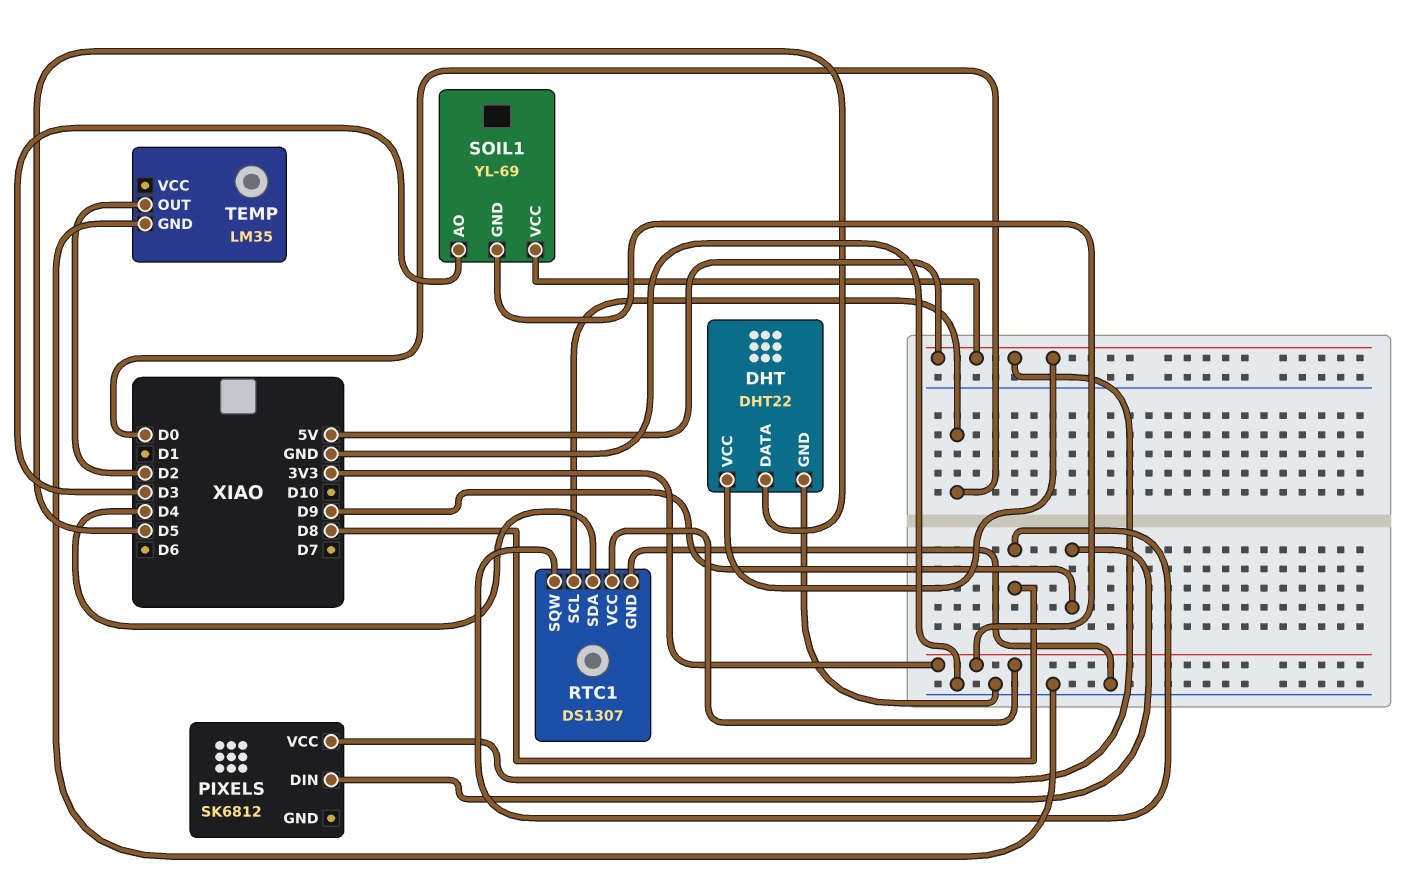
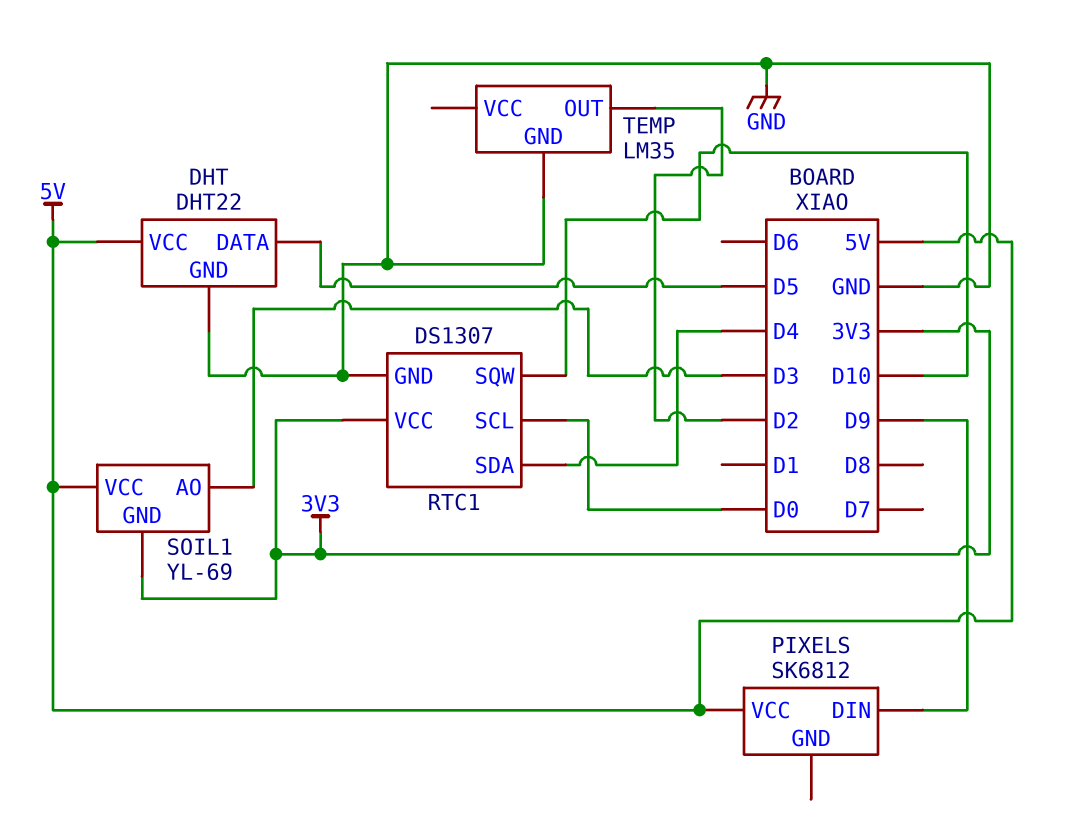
RTC1 pin SQW: D8 -> D10

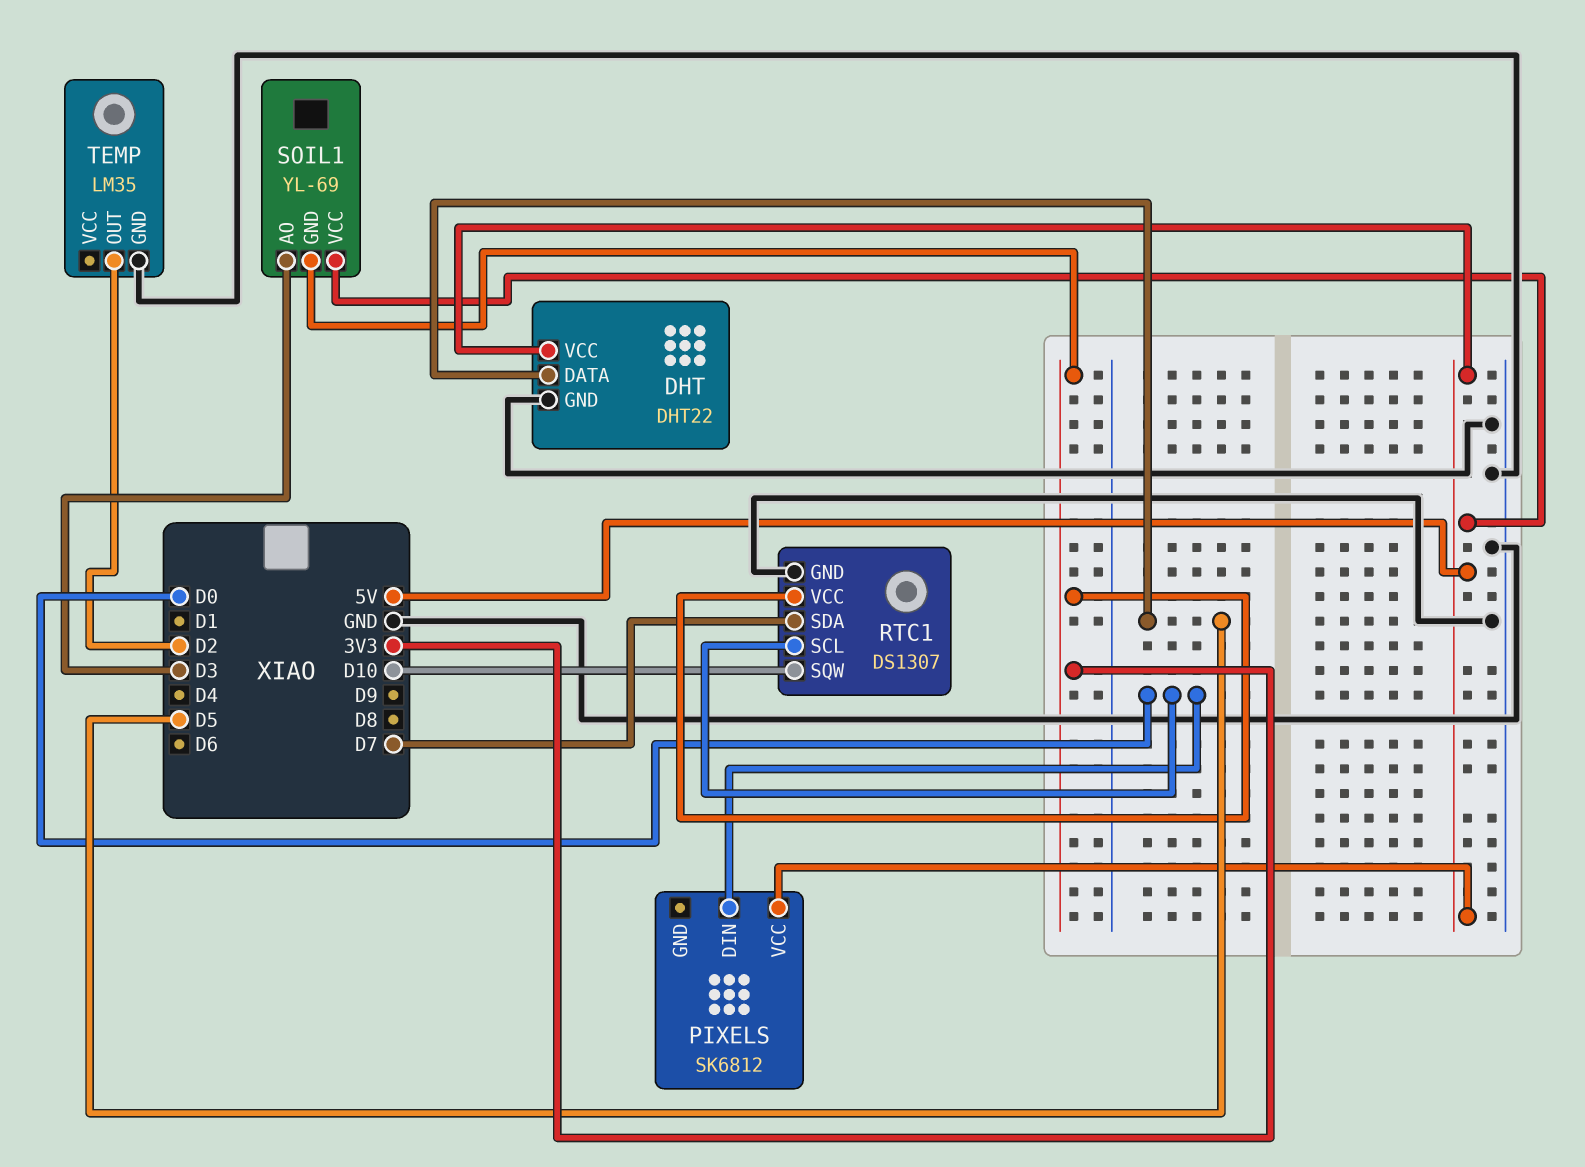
PIXELS pin DIN: D9 -> D0
RTC1 pin SDA: D4 -> D7

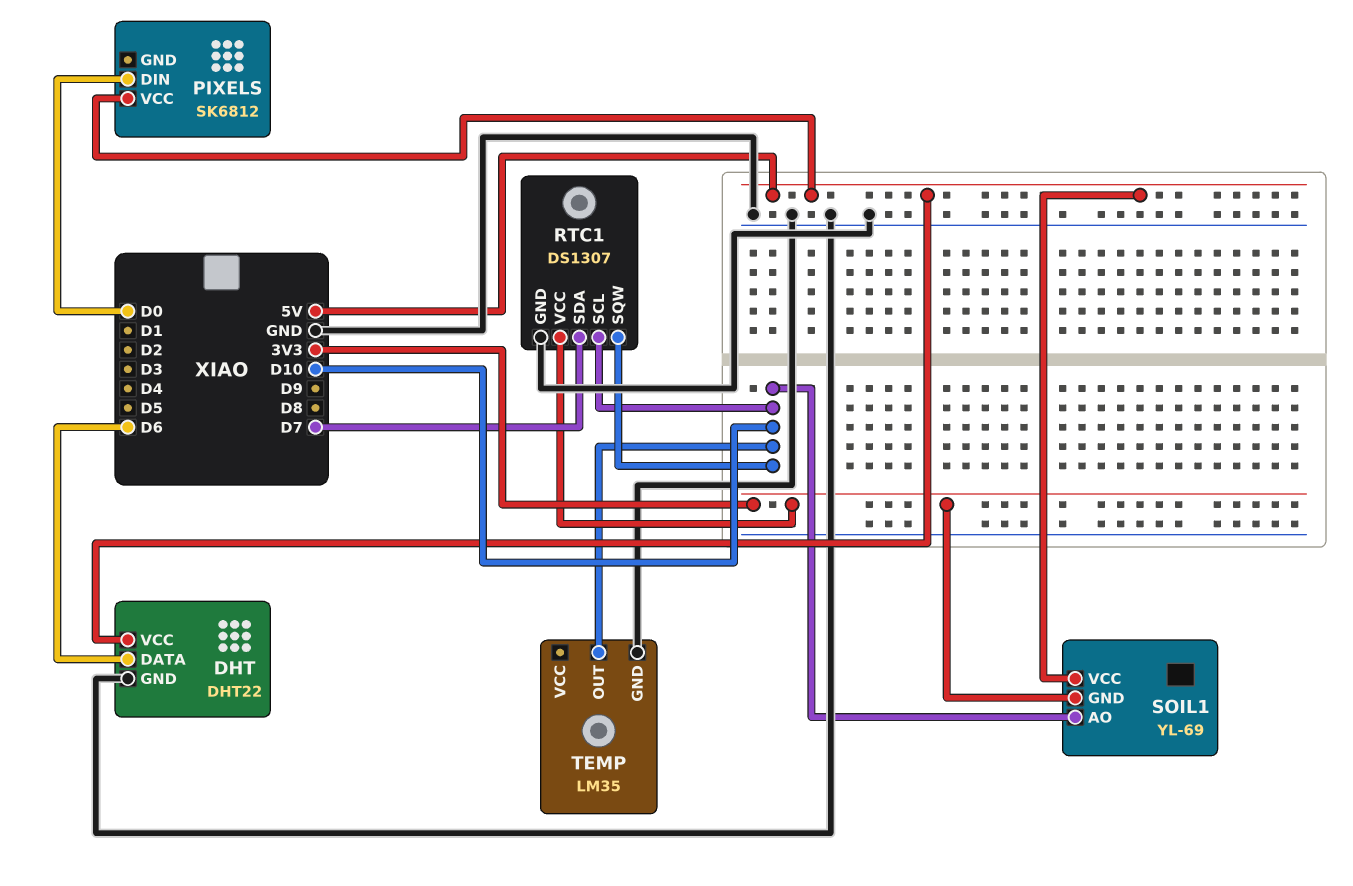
DHT pin DATA: D5 -> D6
RTC1 pin SCL: D0 -> D10
SOIL1 pin AO: D3 -> D10
TEMP pin OUT: D2 -> D10

